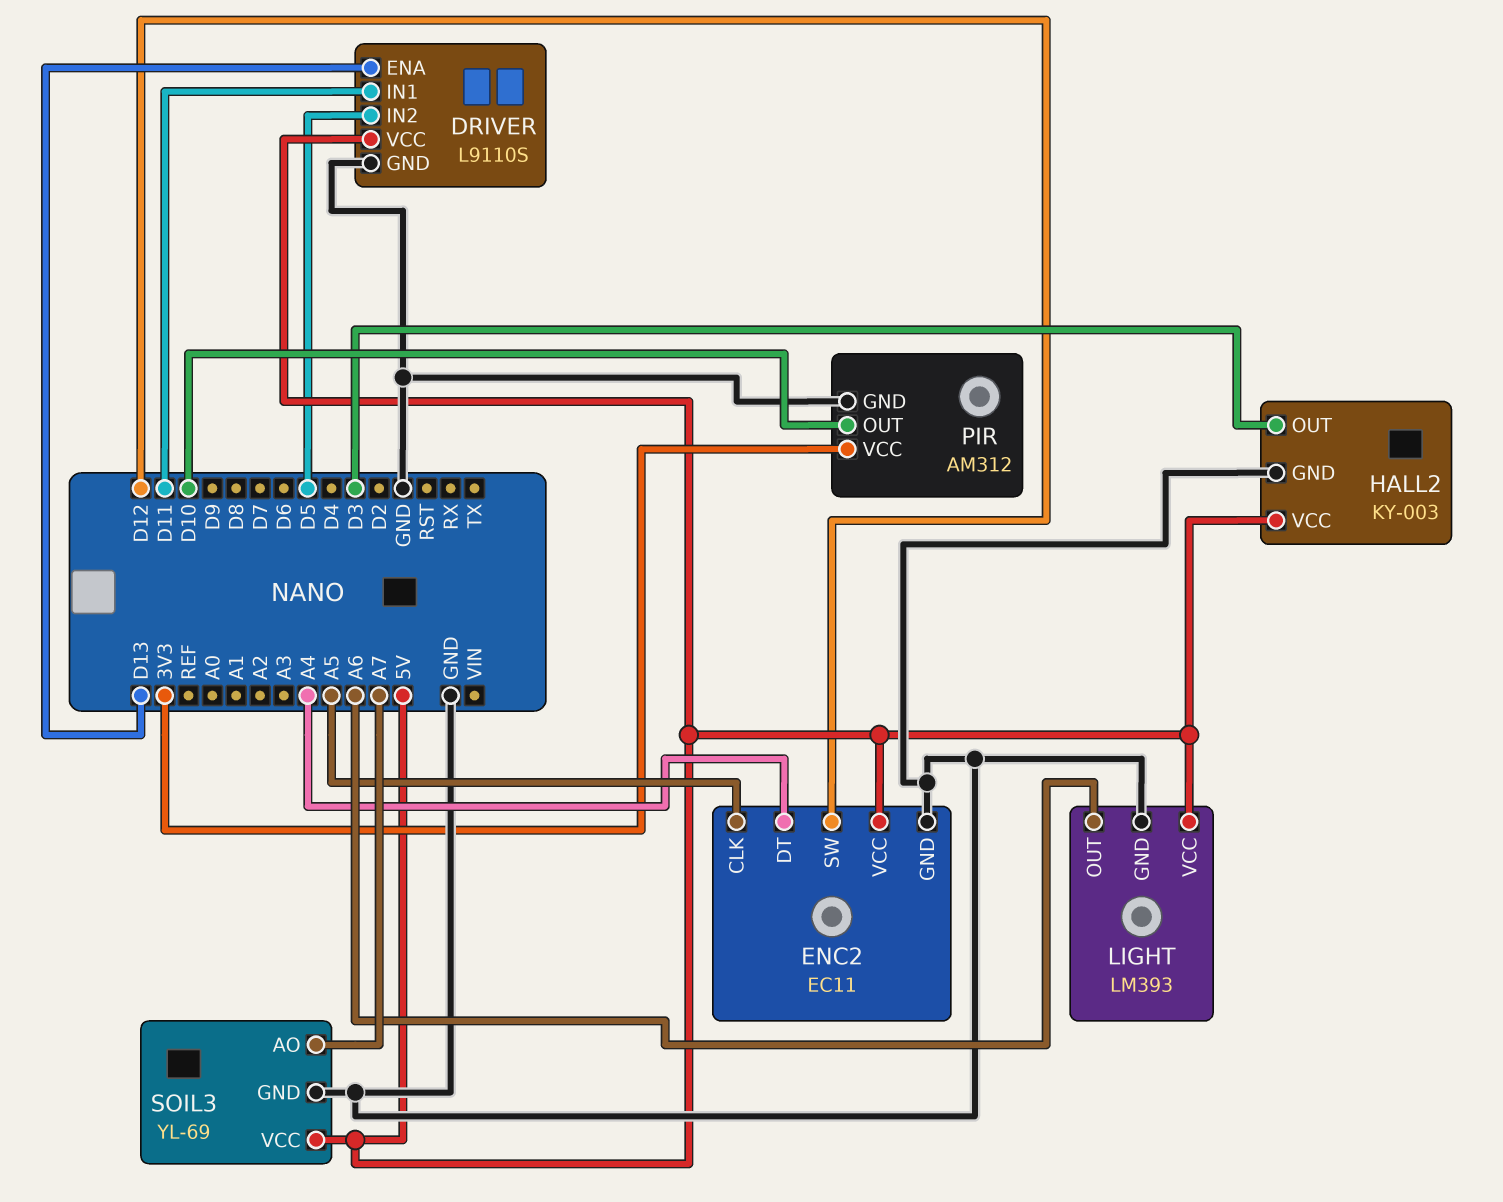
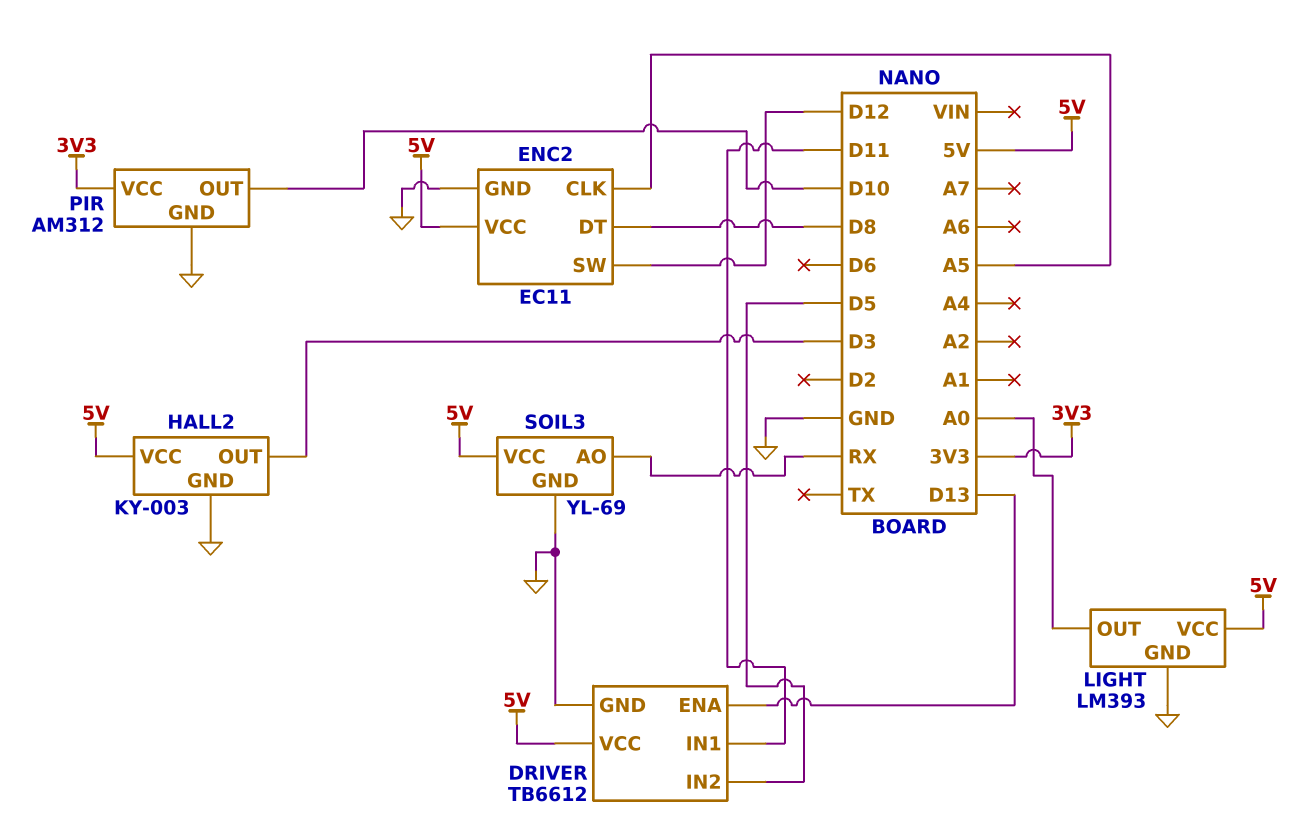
DRIVER: L9110S -> TB6612
ENC2 pin DT: A4 -> D8
LIGHT pin OUT: A6 -> A0
SOIL3 pin AO: A7 -> RX

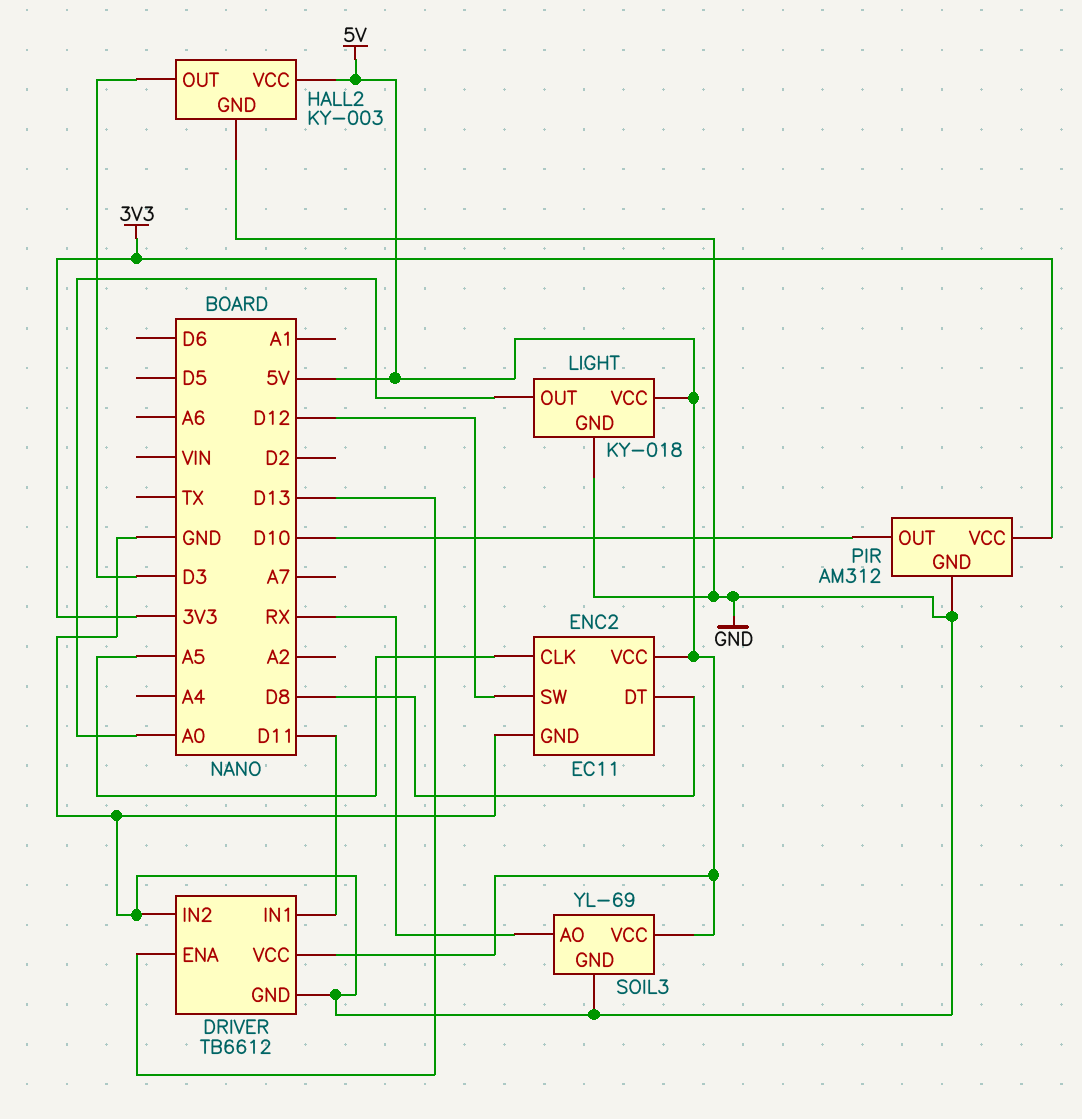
DRIVER pin IN2: D5 -> GND
LIGHT: LM393 -> KY-018

